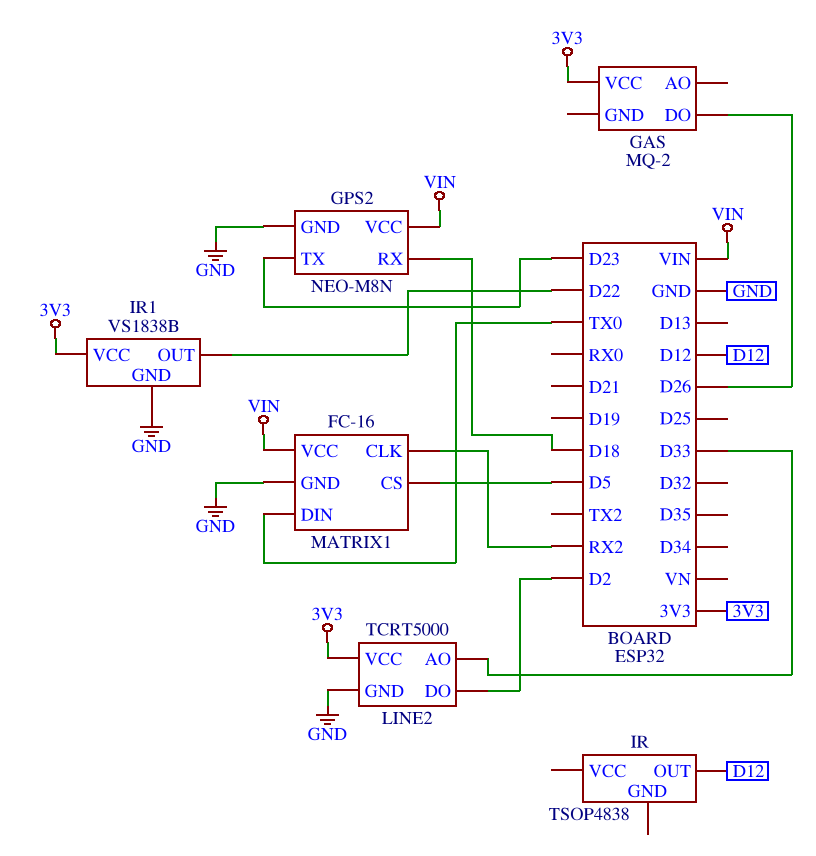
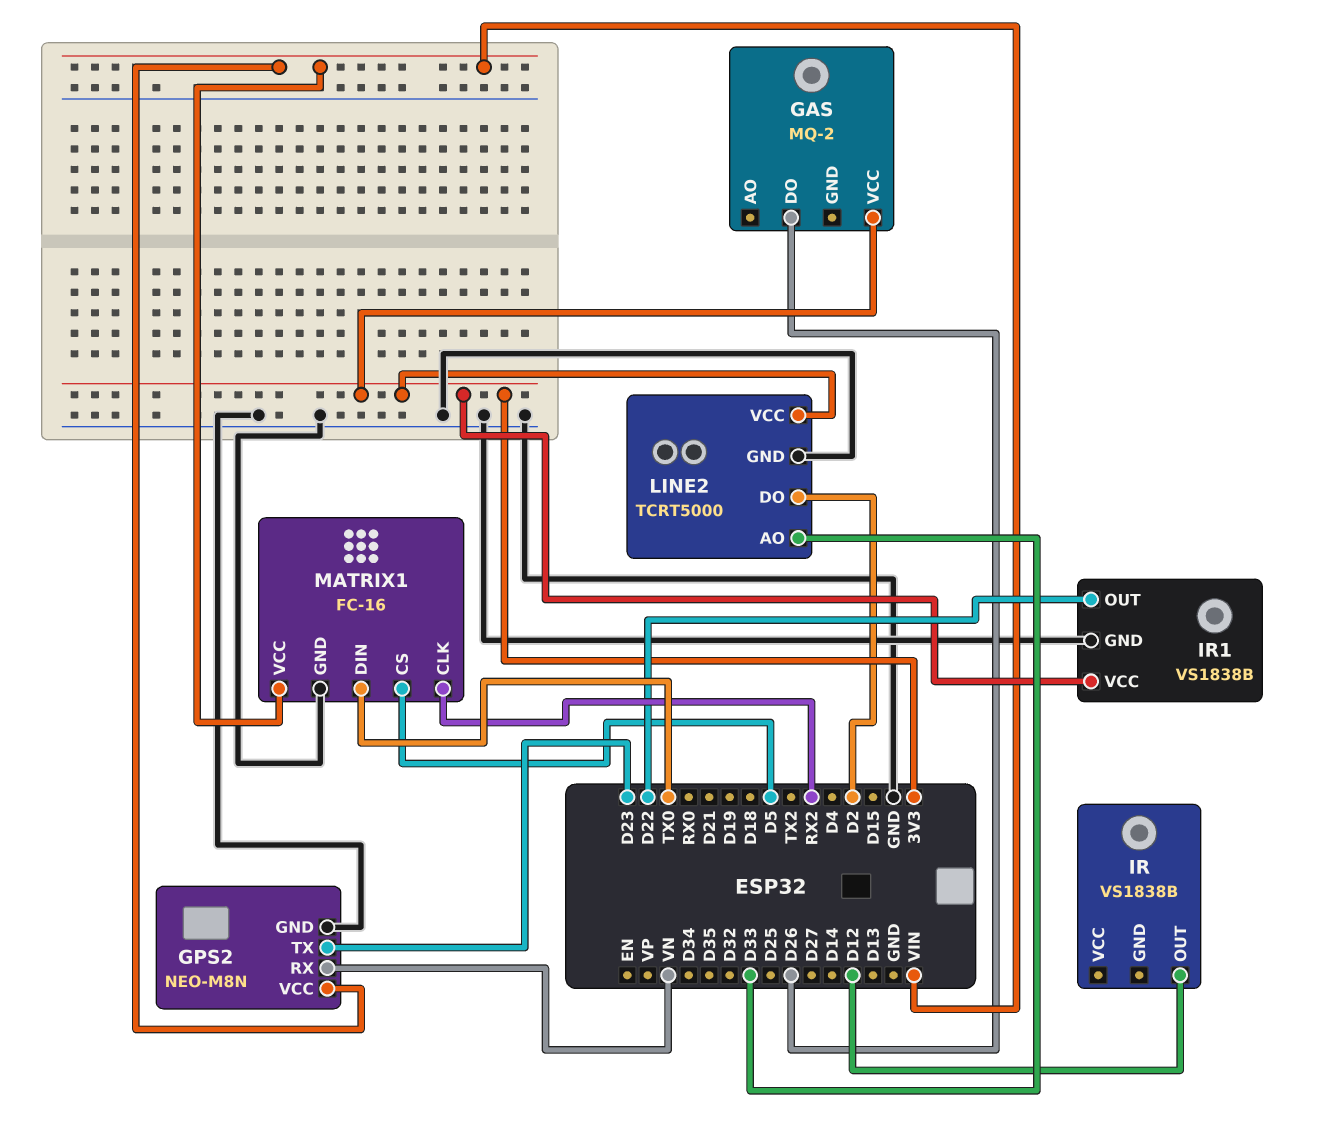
GPS2 pin RX: D18 -> VN
IR: TSOP4838 -> VS1838B

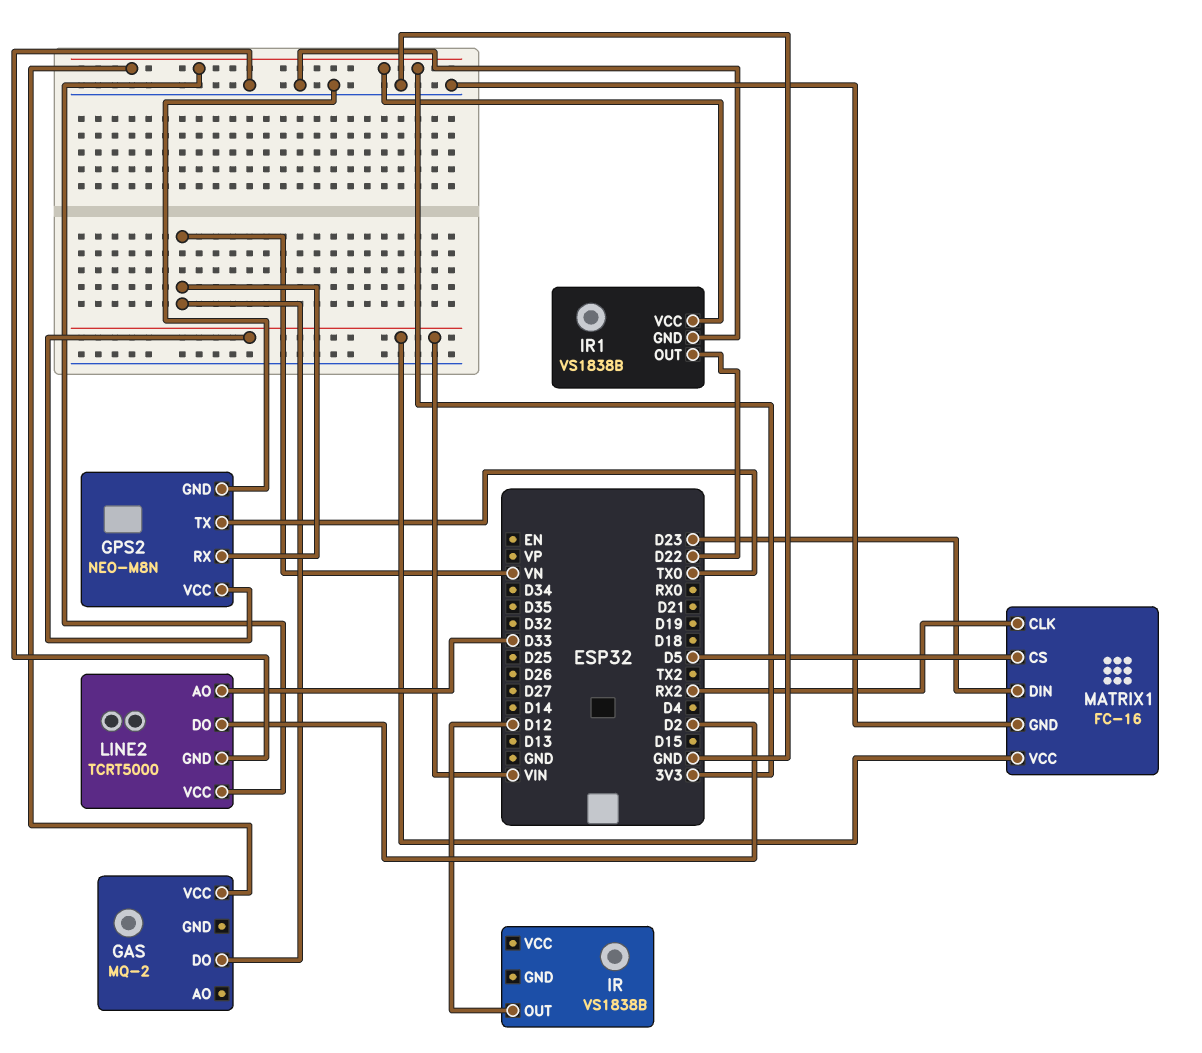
GAS pin DO: D26 -> VN
GPS2 pin TX: D23 -> TX0
MATRIX1 pin DIN: TX0 -> D23

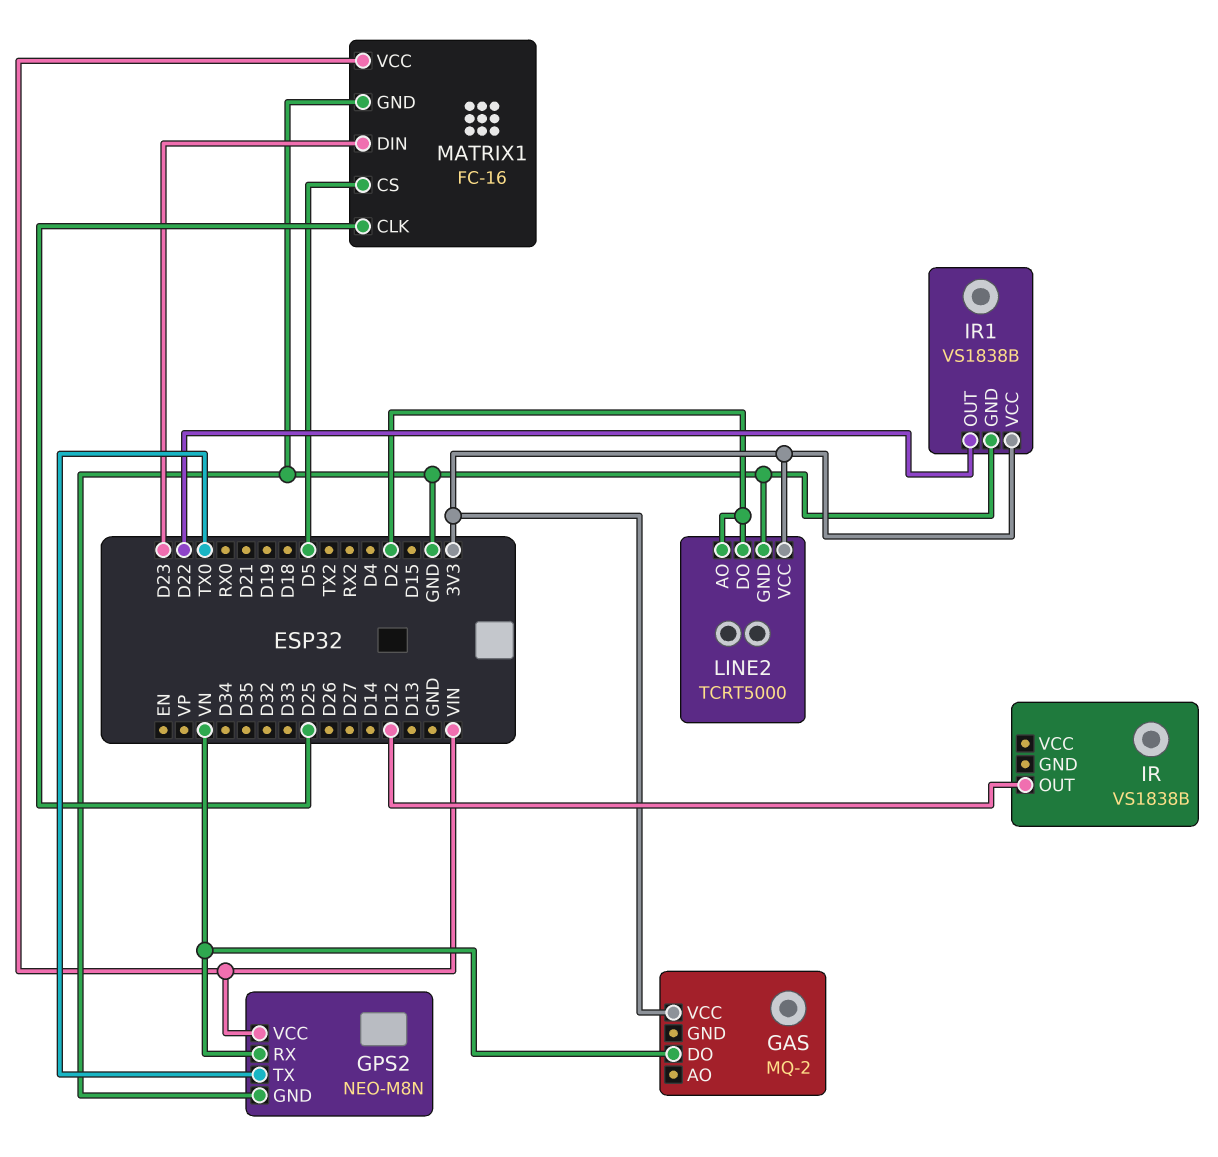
LINE2 pin AO: D33 -> D2
MATRIX1 pin CLK: RX2 -> D25

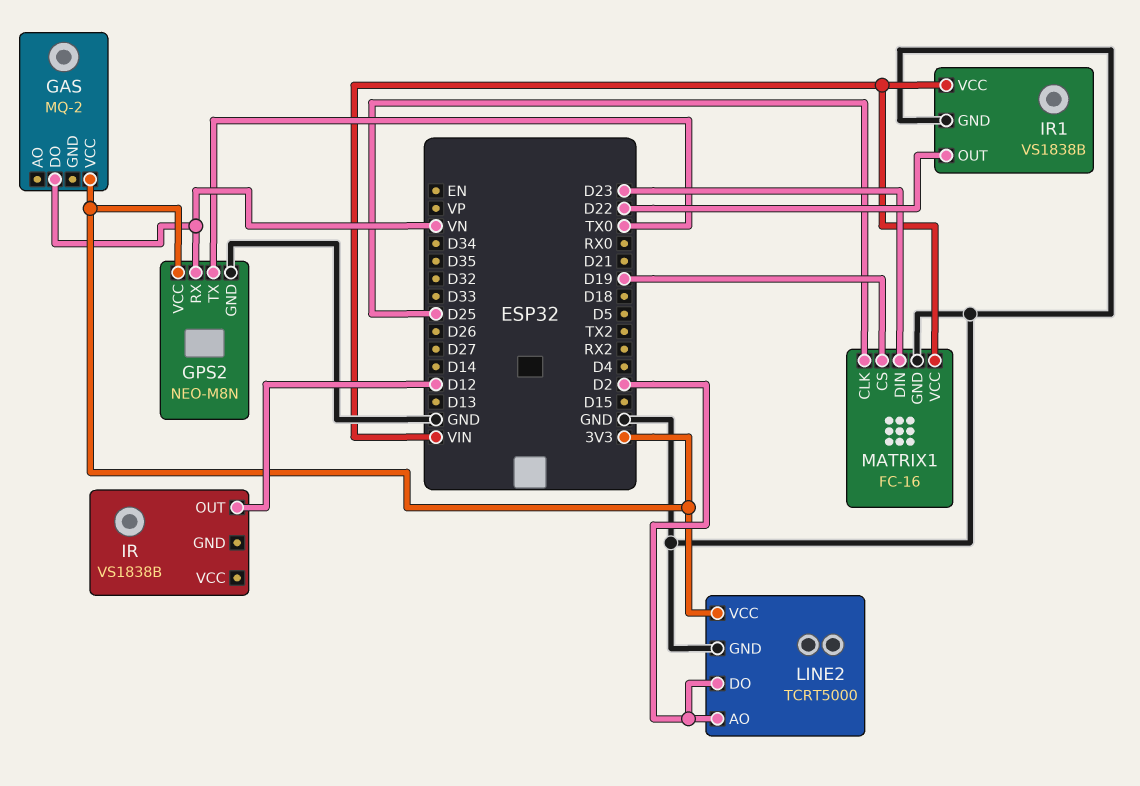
GPS2 pin VCC: VIN -> 3V3
IR1 pin VCC: 3V3 -> VIN
MATRIX1 pin CS: D5 -> D19

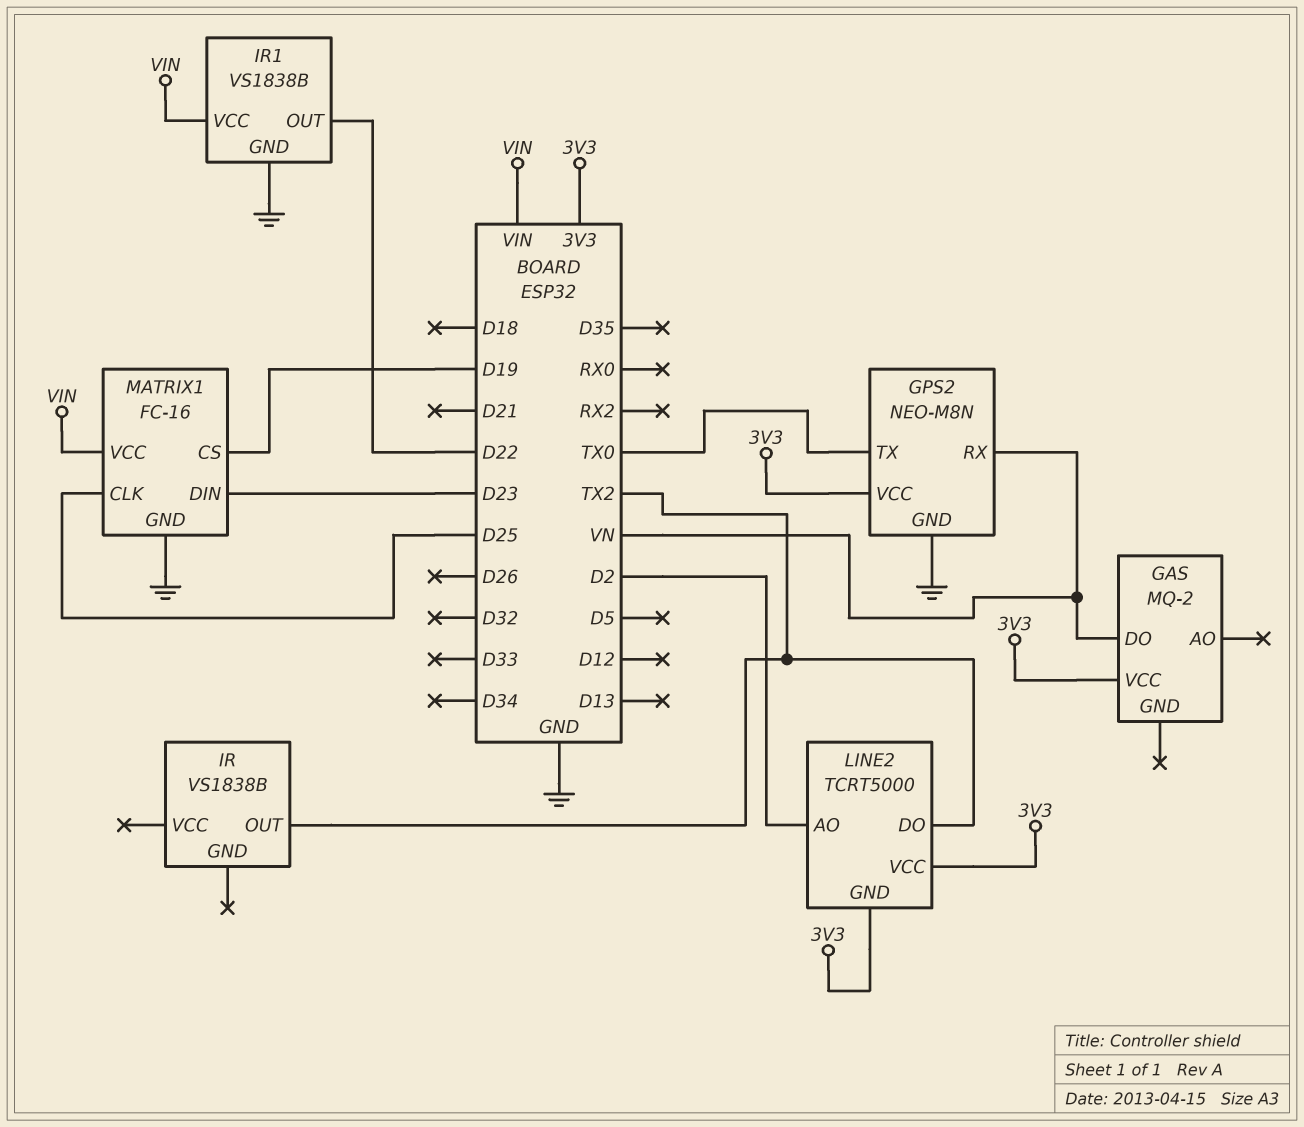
IR pin OUT: D12 -> TX2
LINE2 pin DO: D2 -> TX2
LINE2 pin GND: GND -> 3V3

